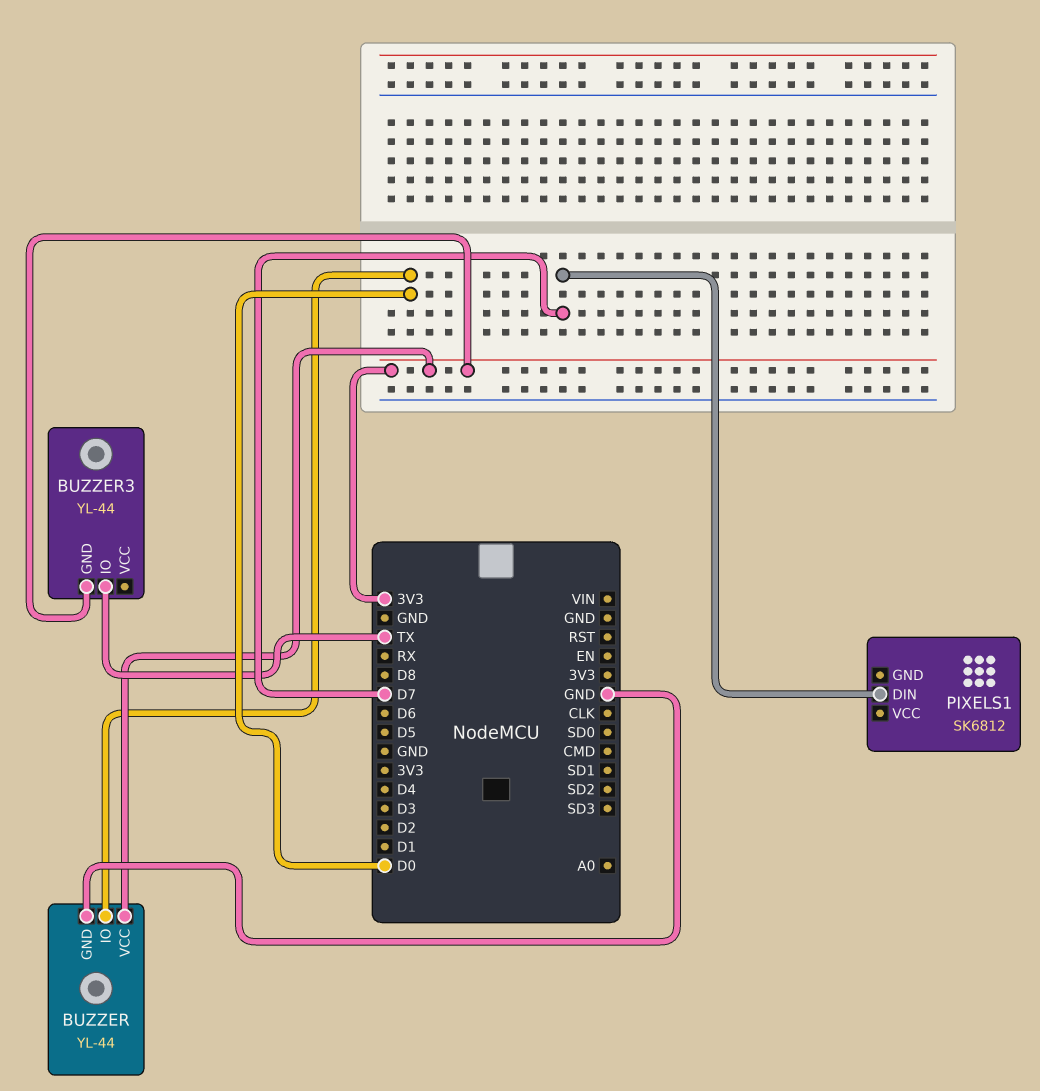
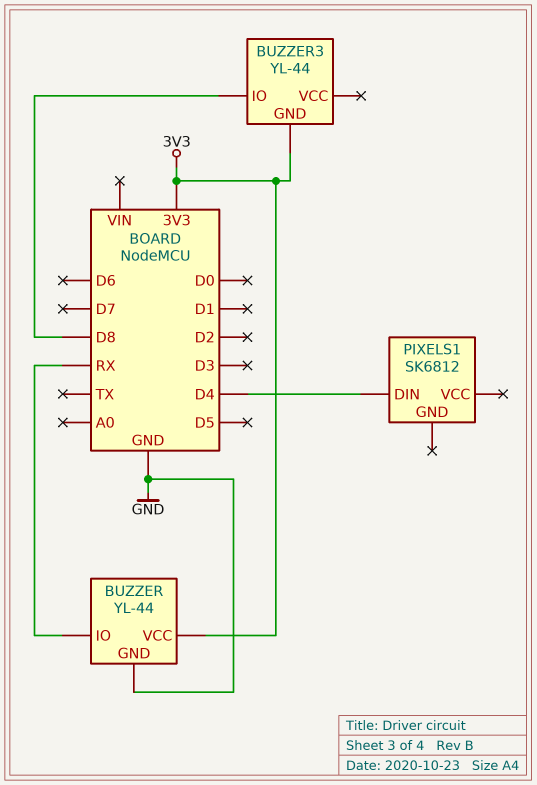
BUZZER pin IO: D0 -> RX
BUZZER3 pin IO: TX -> D8
PIXELS1 pin DIN: D7 -> D4

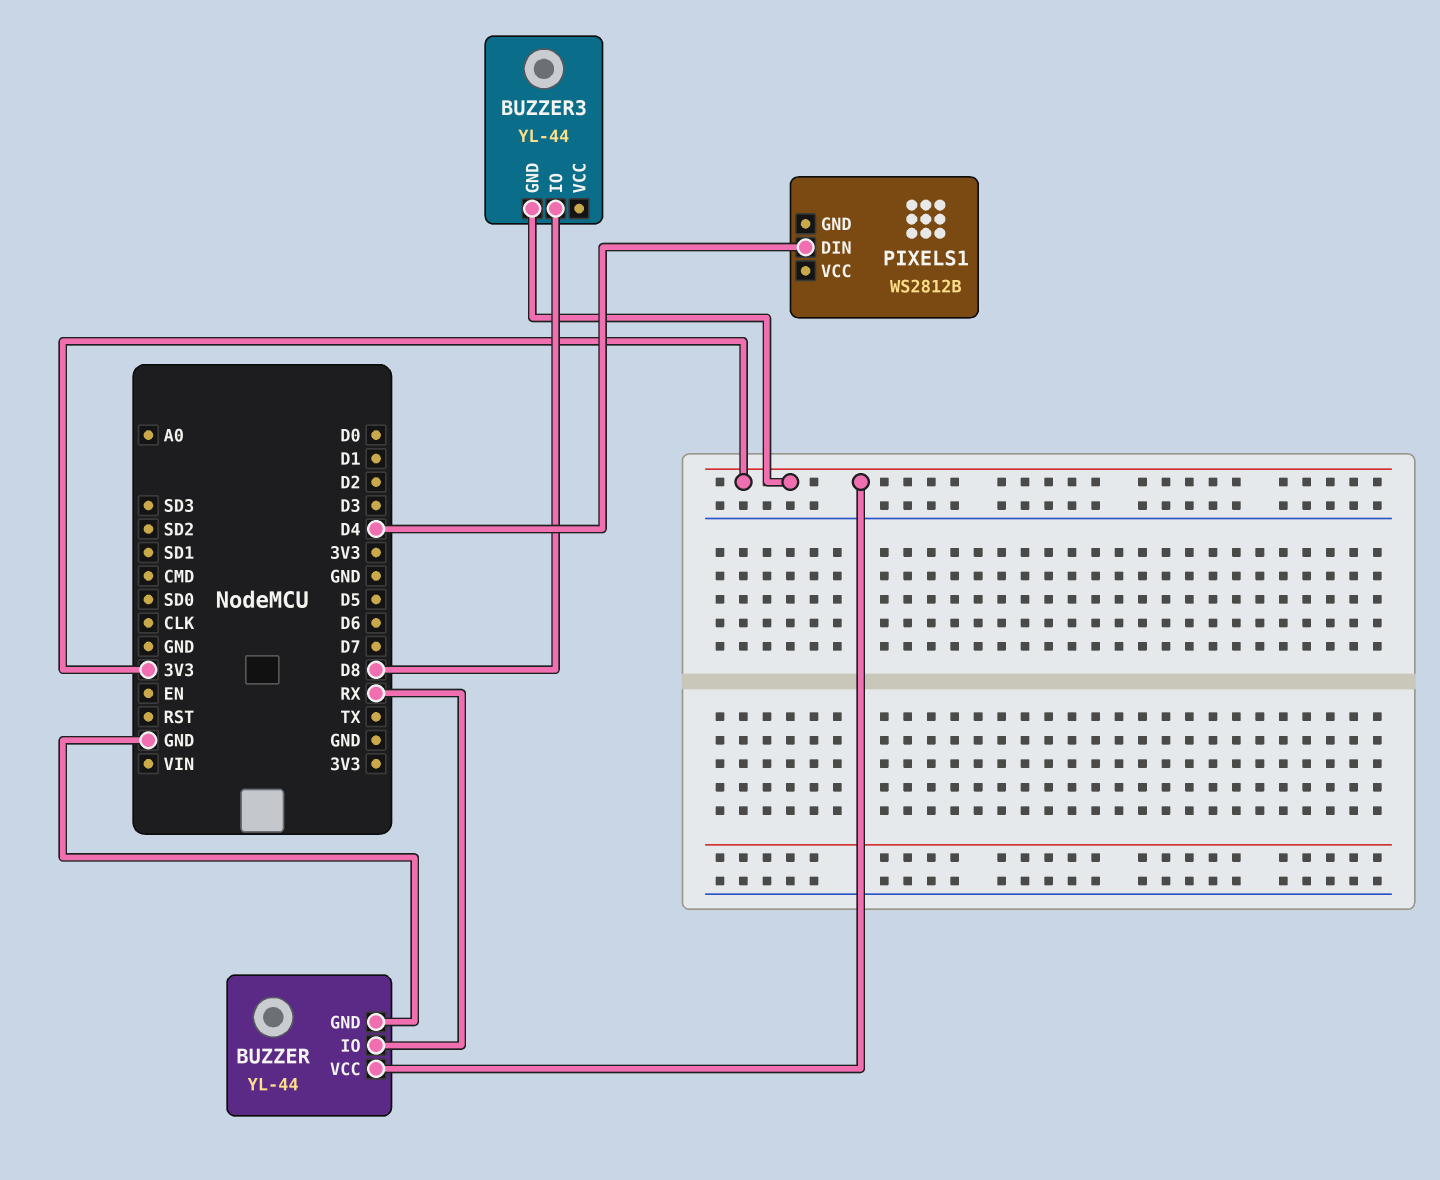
PIXELS1: SK6812 -> WS2812B

